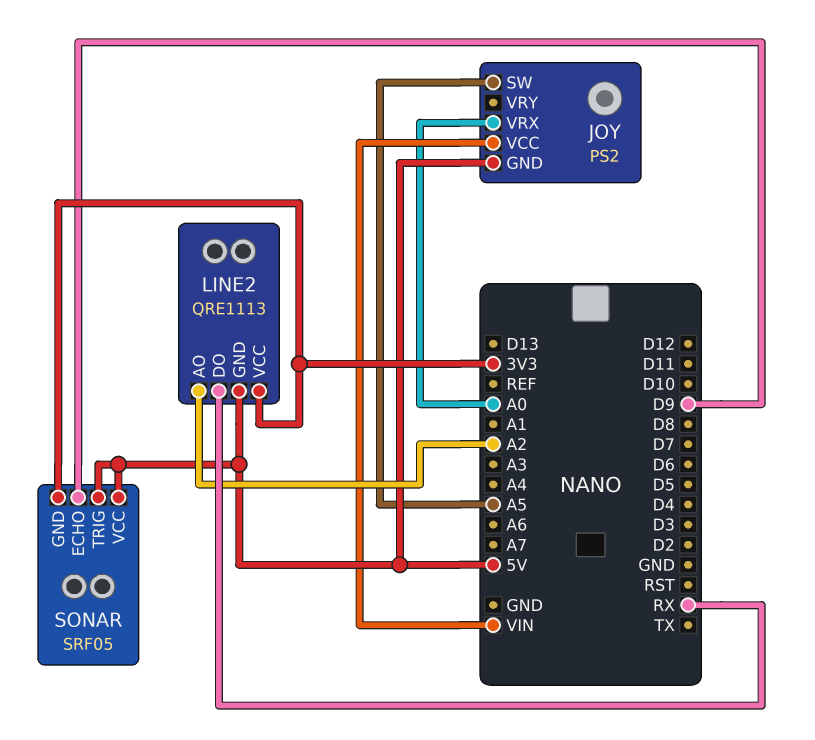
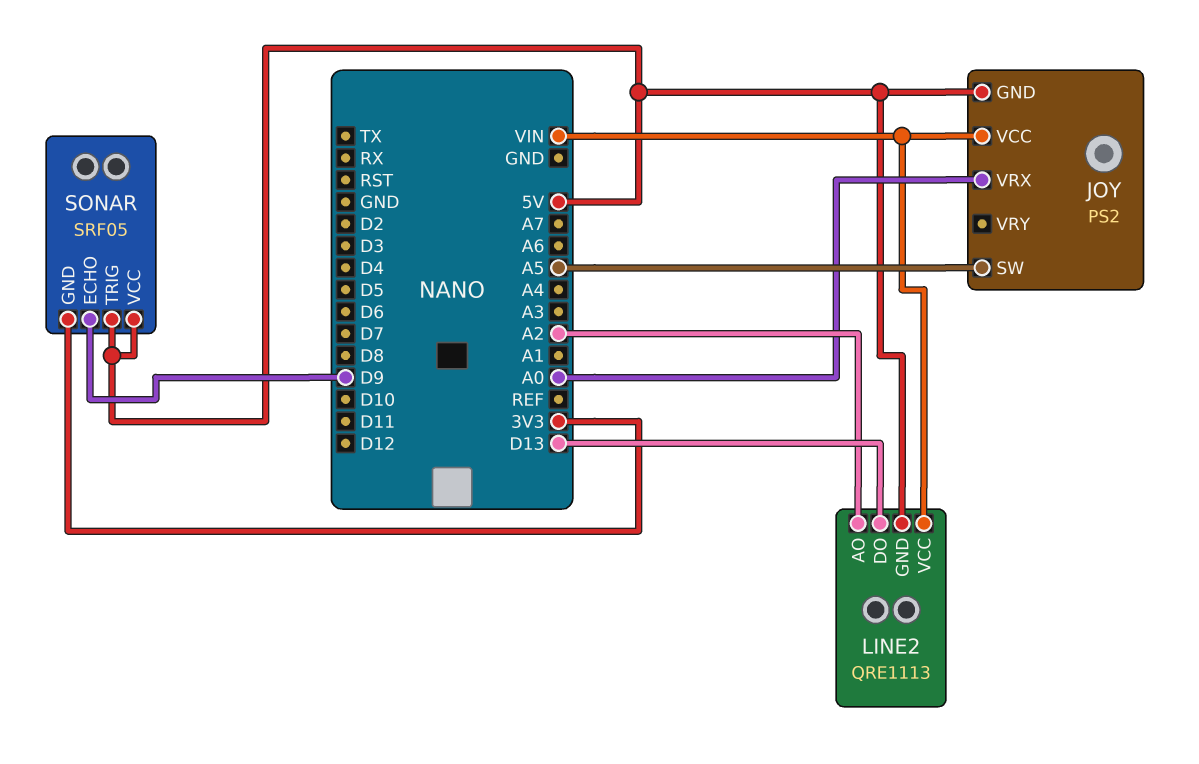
LINE2 pin DO: RX -> D13
LINE2 pin VCC: 3V3 -> VIN

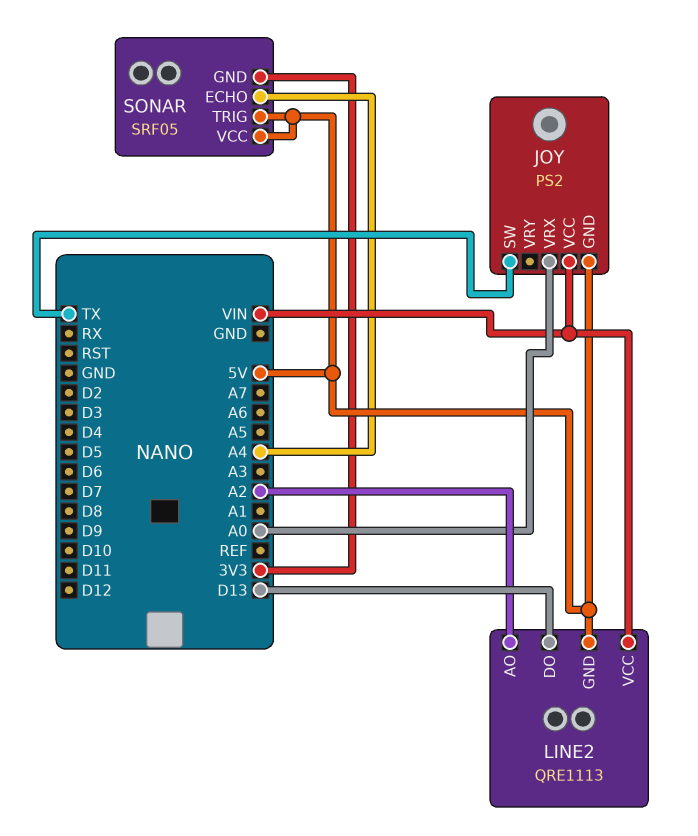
JOY pin SW: A5 -> TX
SONAR pin ECHO: D9 -> A4

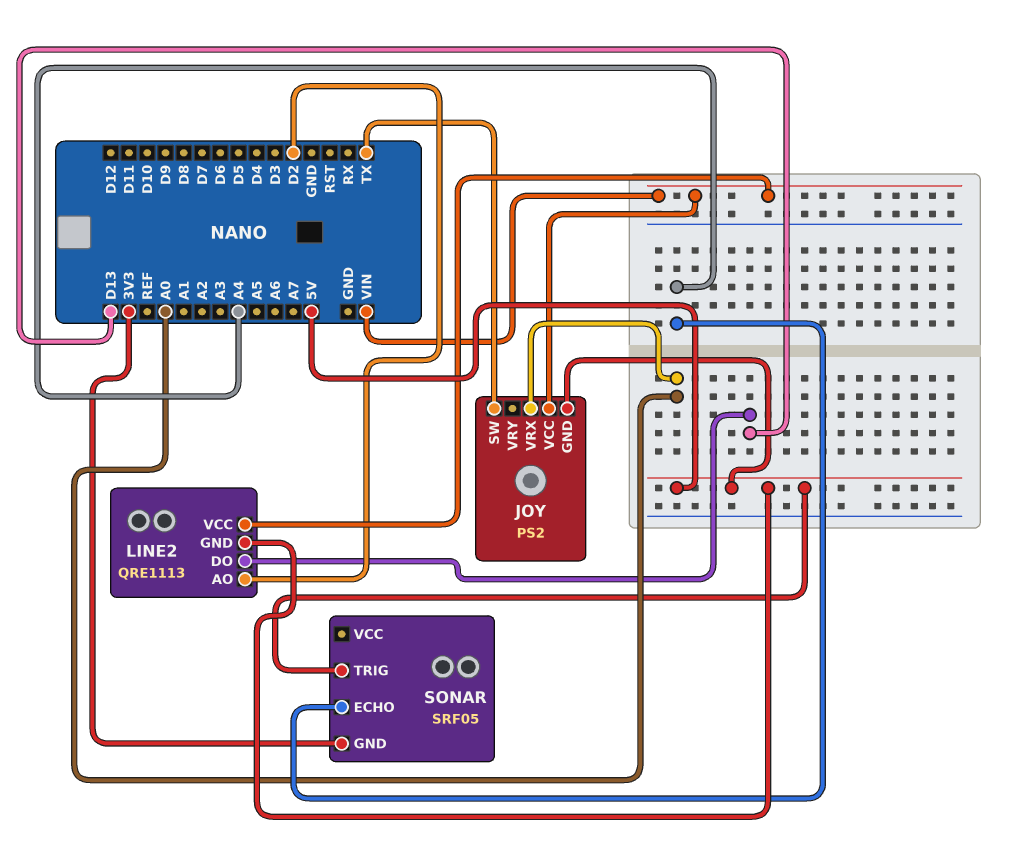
LINE2 pin AO: A2 -> D2
SONAR pin VCC: 5V -> none

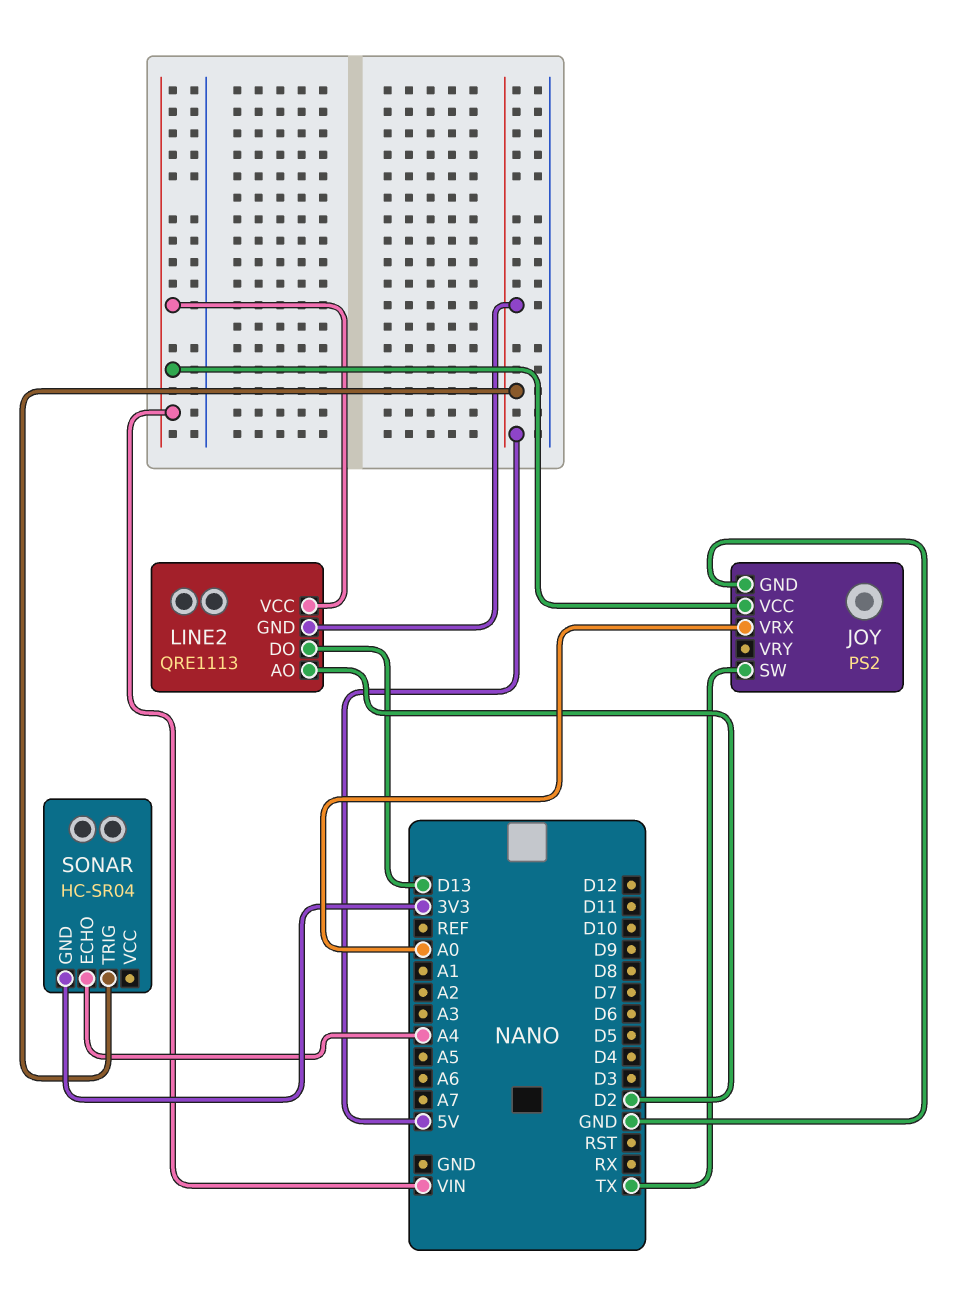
JOY pin GND: 5V -> GND
SONAR: SRF05 -> HC-SR04

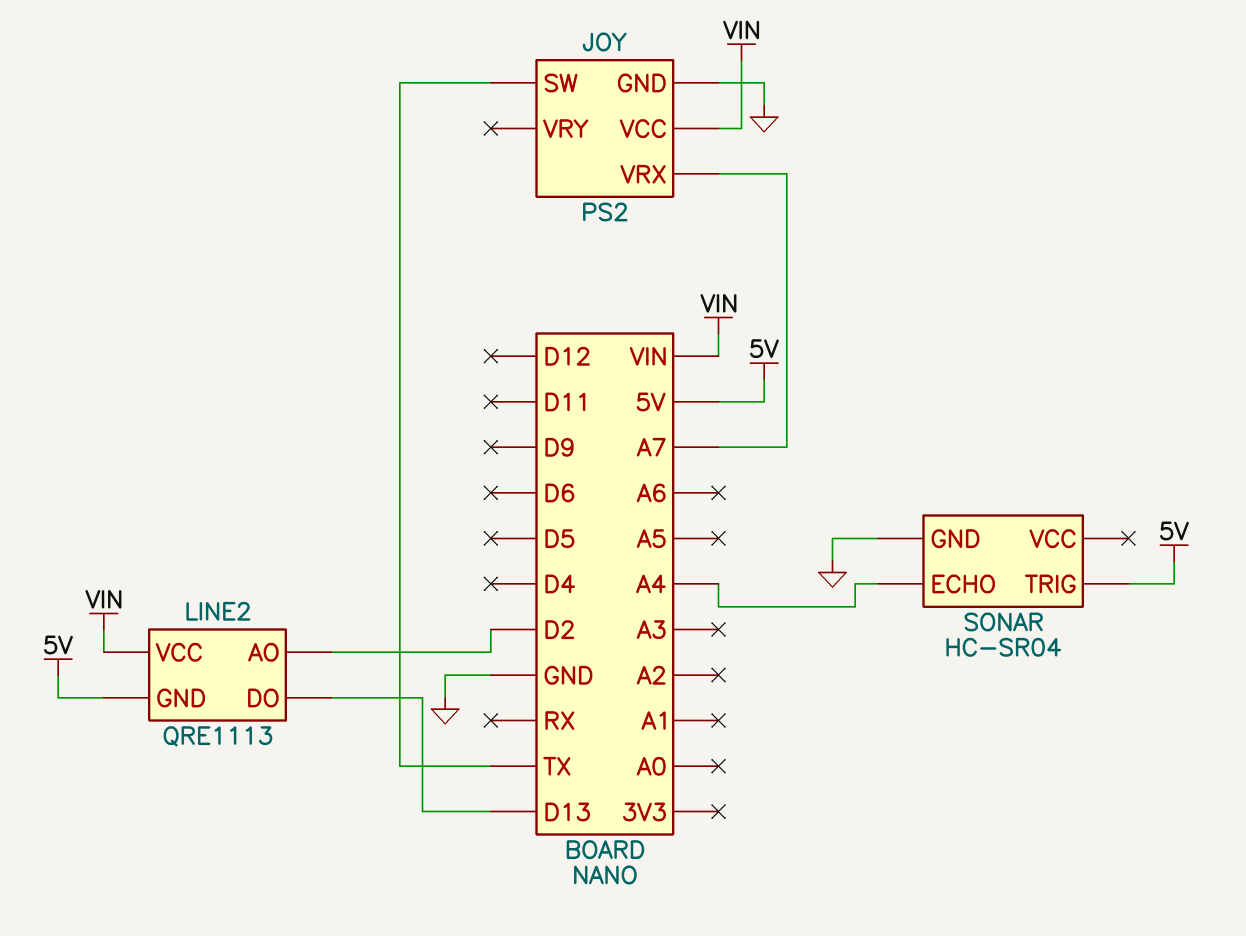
JOY pin VRX: A0 -> A7
SONAR pin GND: 3V3 -> GND

